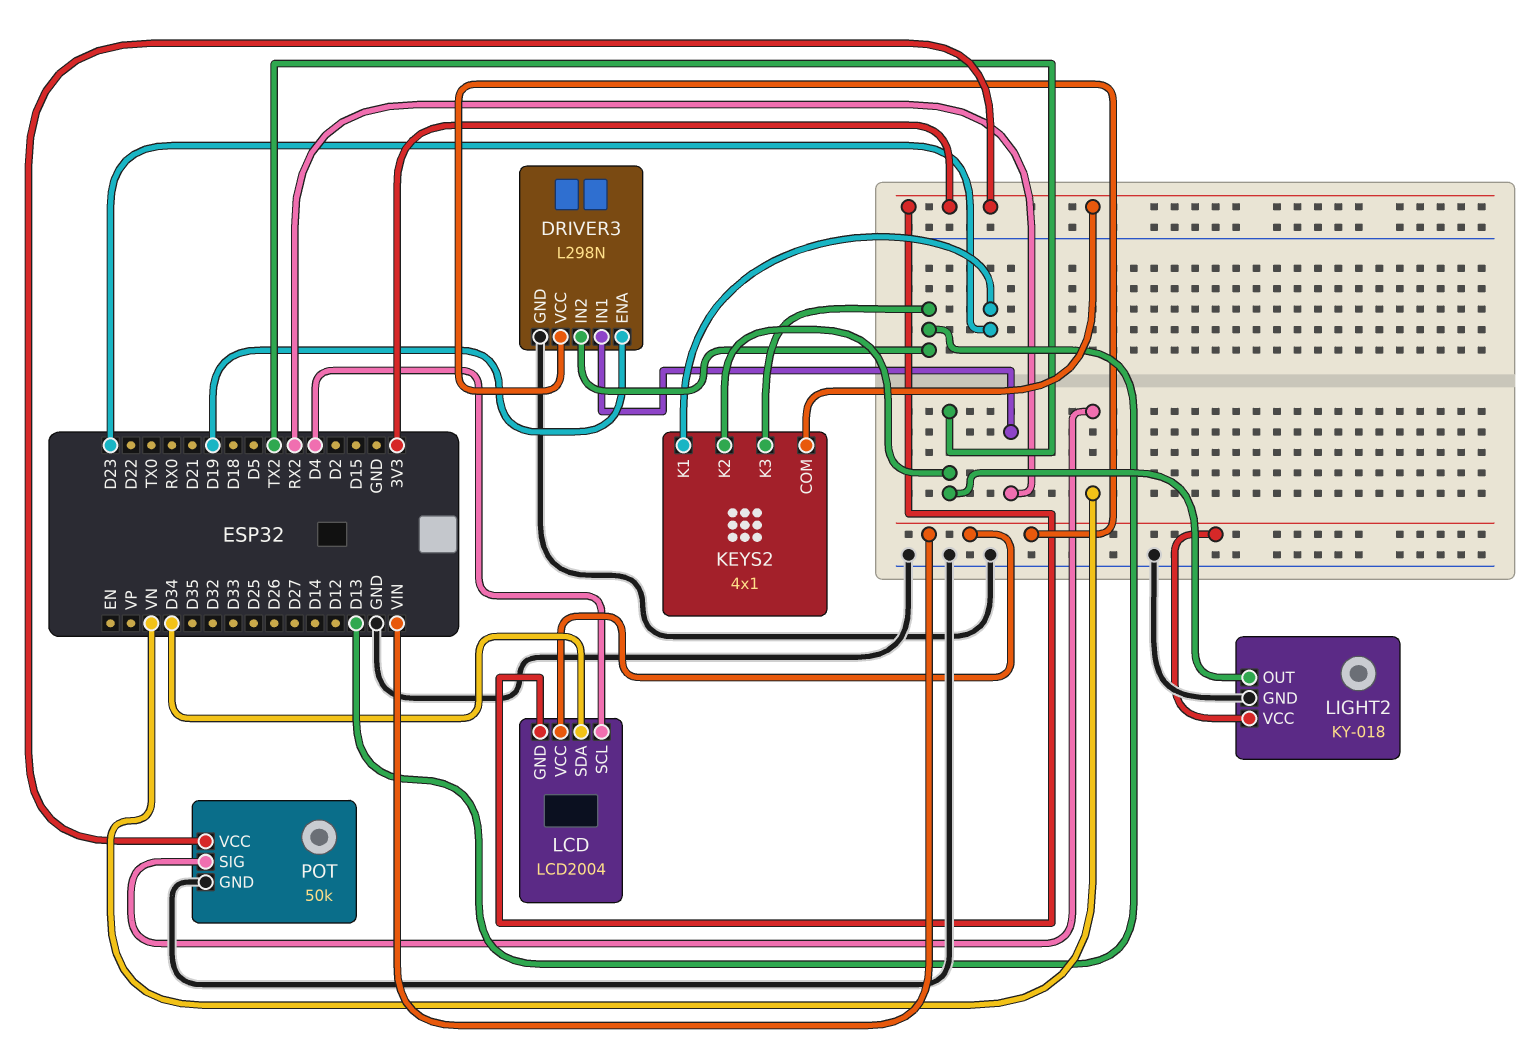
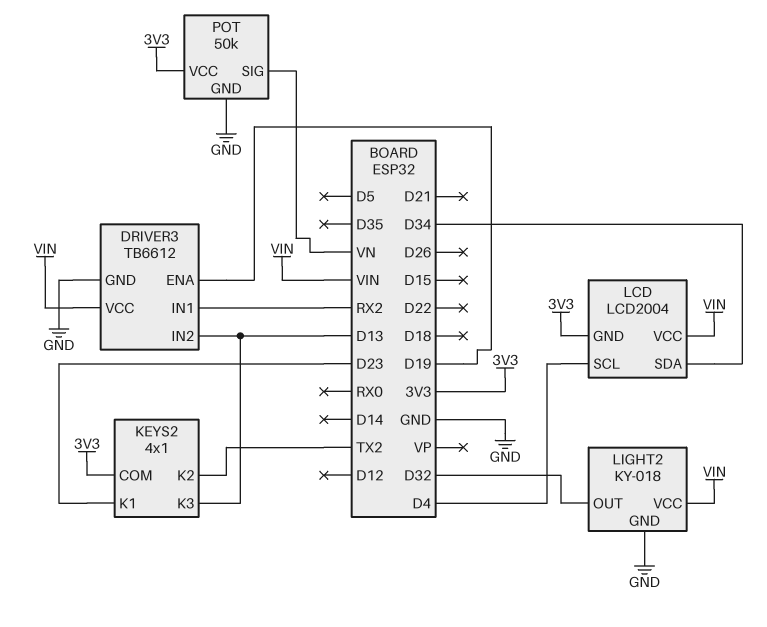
DRIVER3: L298N -> TB6612
LIGHT2 pin OUT: TX2 -> D32

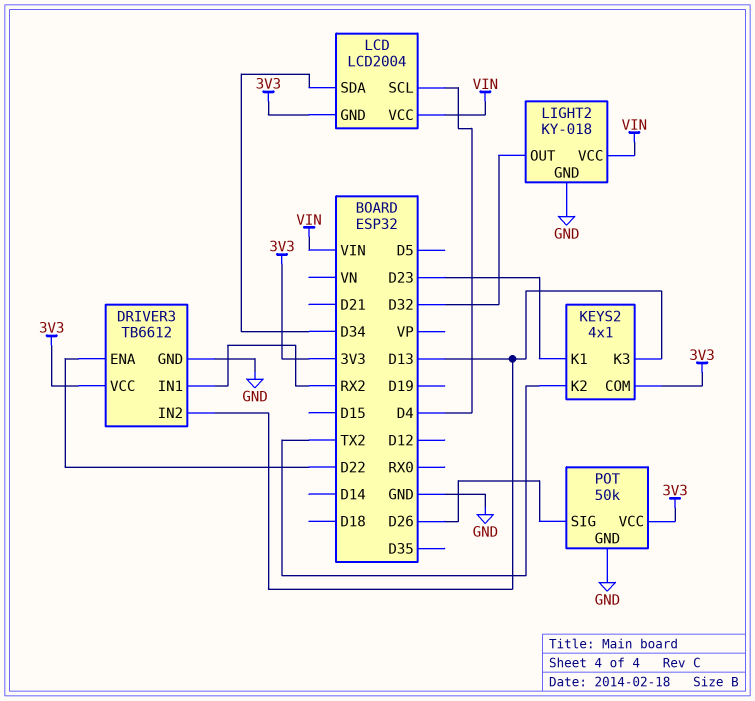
DRIVER3 pin ENA: D19 -> D22
DRIVER3 pin VCC: VIN -> 3V3
POT pin SIG: VN -> D26

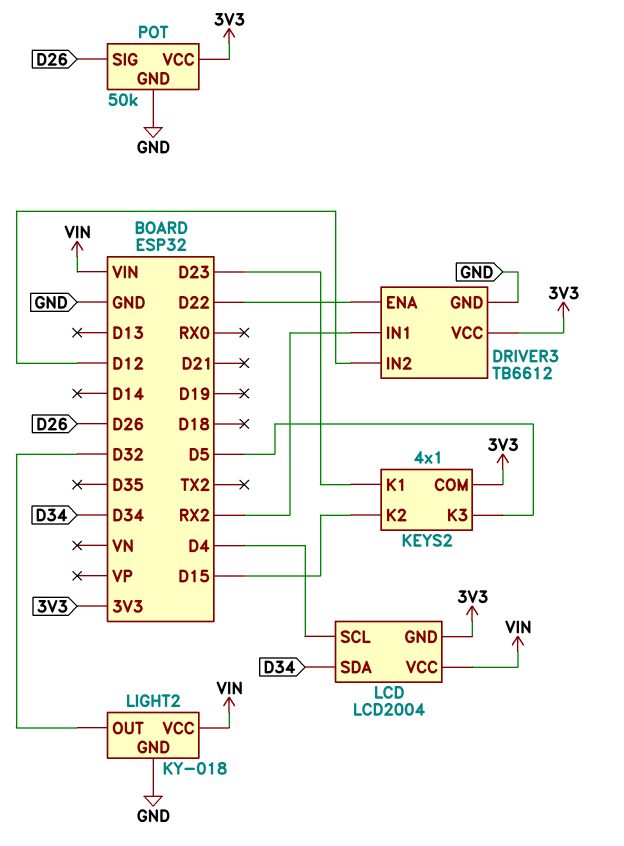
DRIVER3 pin IN2: D13 -> D12
KEYS2 pin K2: TX2 -> D15
KEYS2 pin K3: D13 -> D5

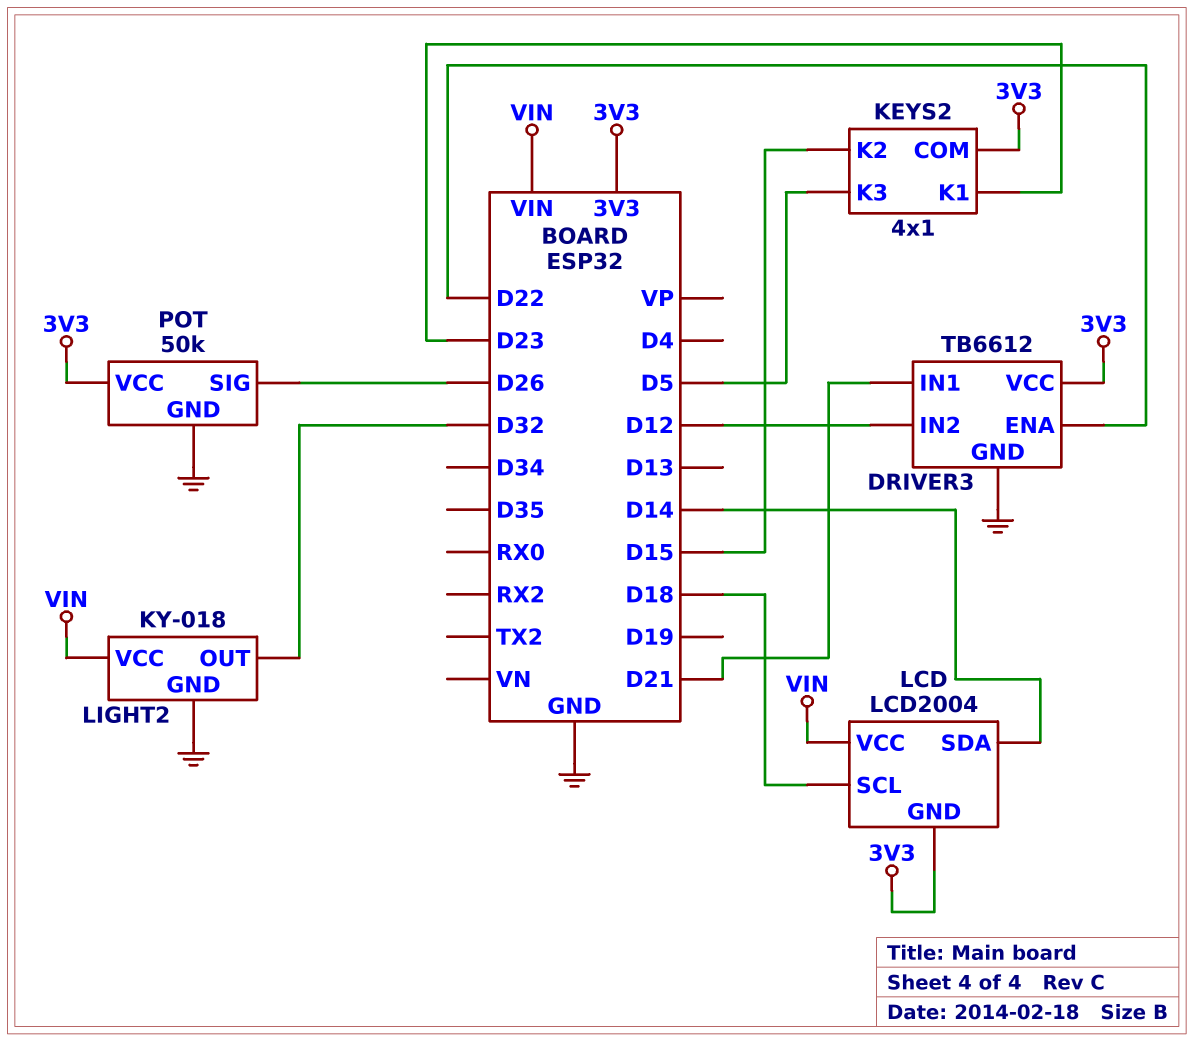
DRIVER3 pin IN1: RX2 -> D21
LCD pin SCL: D4 -> D18
LCD pin SDA: D34 -> D14

